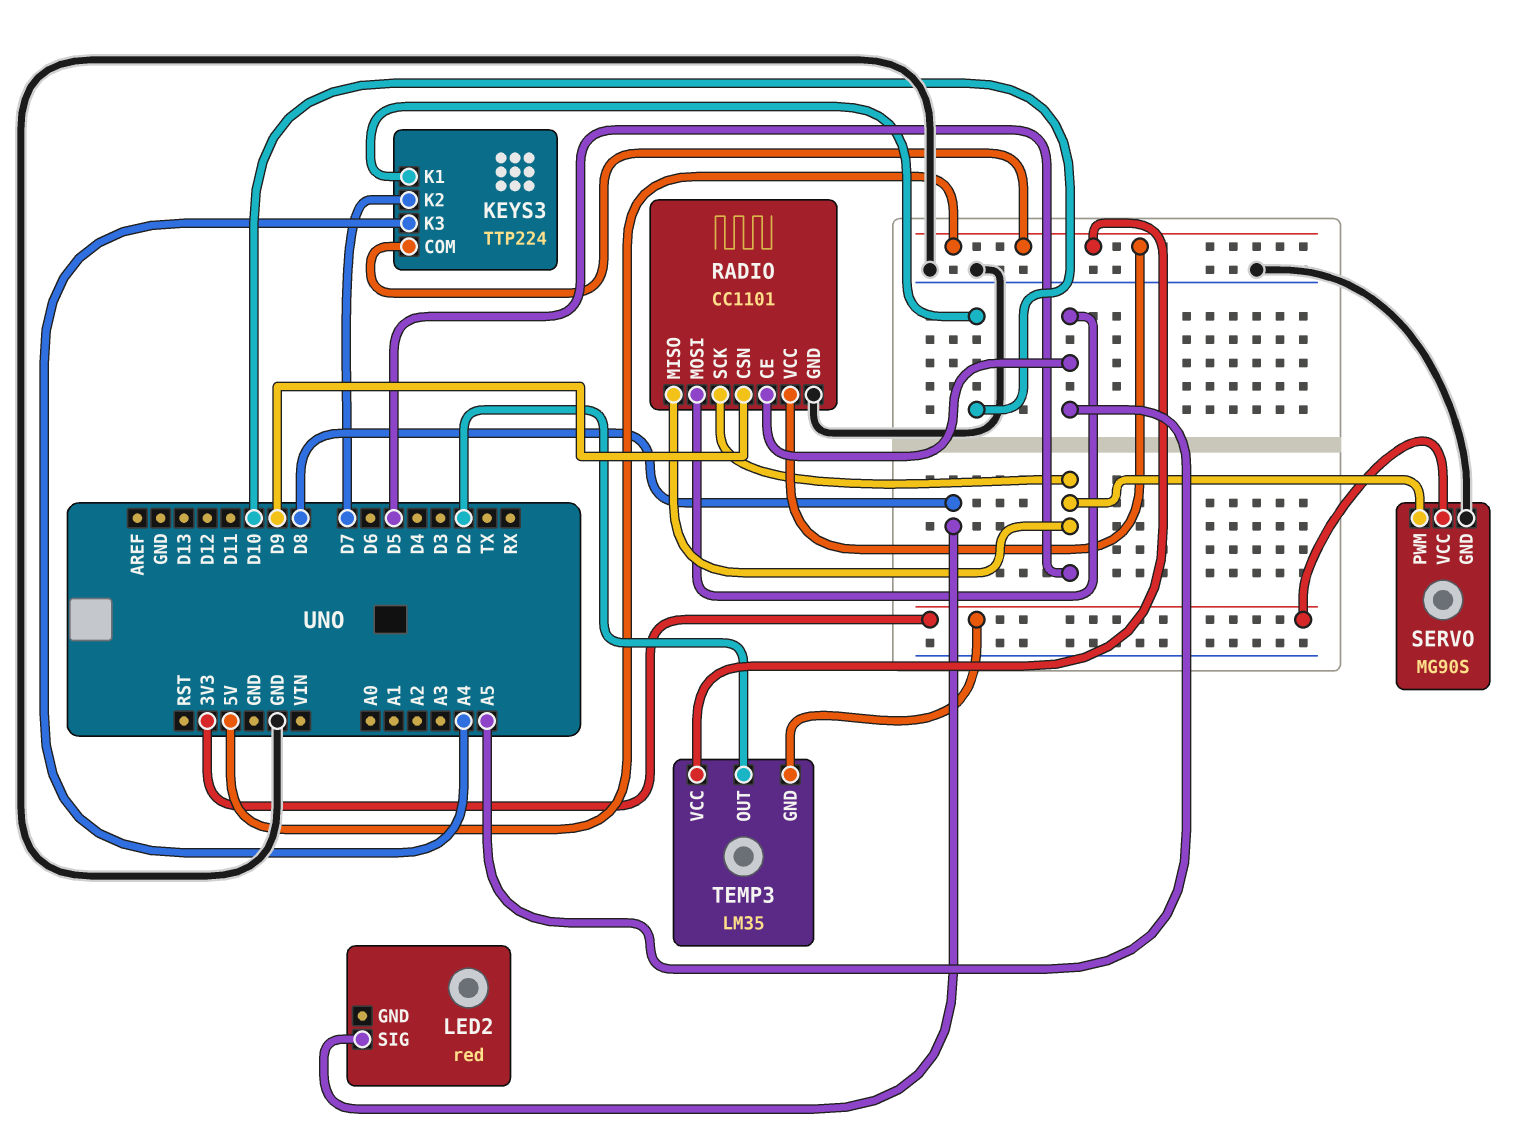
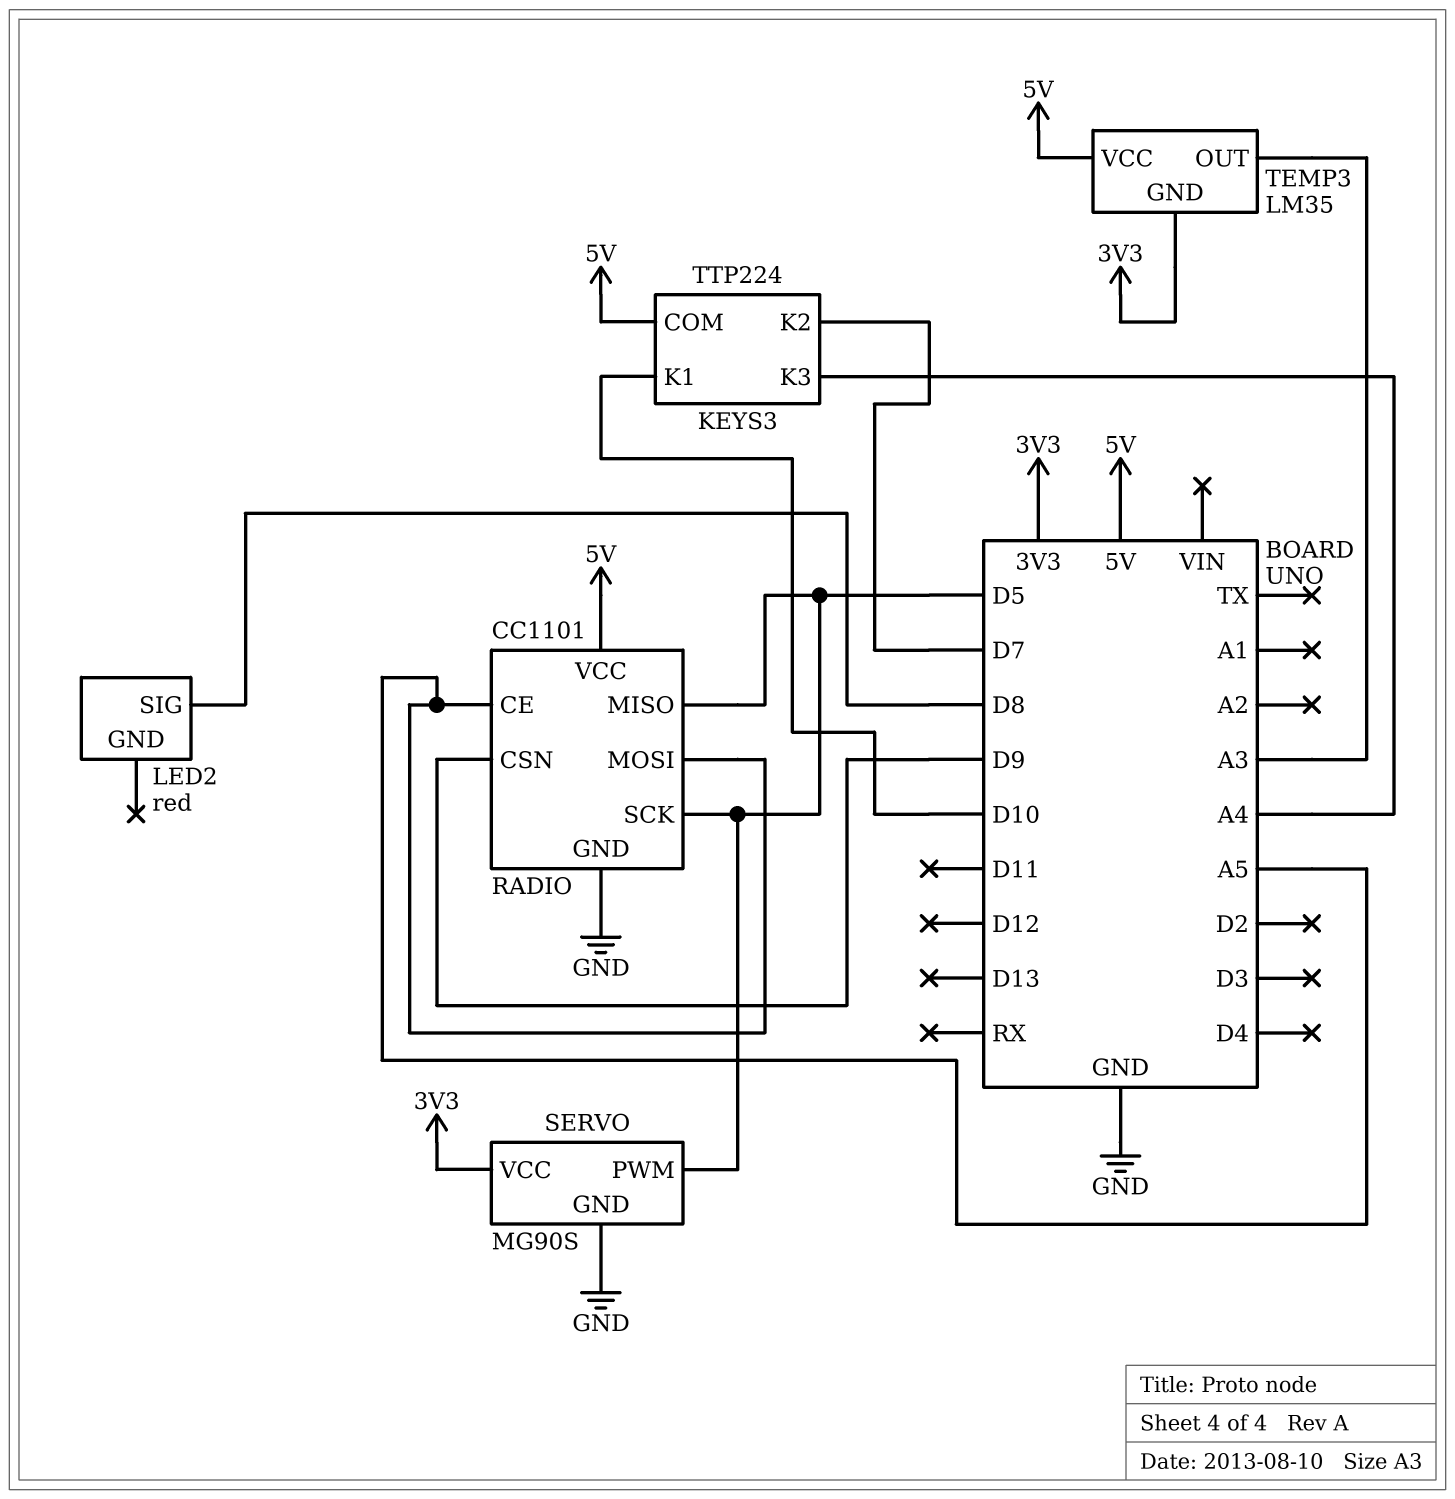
TEMP3 pin OUT: D2 -> A3

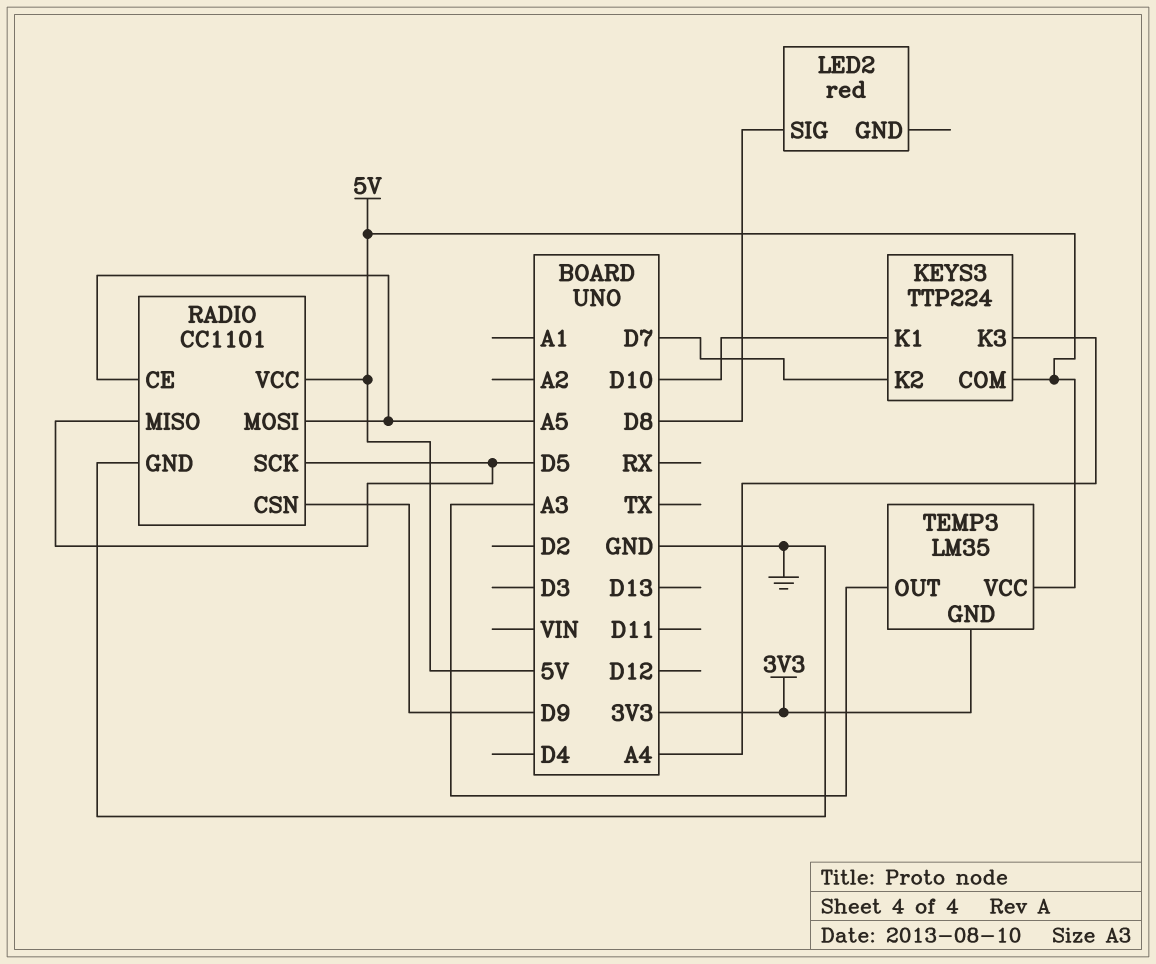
SERVO: MG90S -> none
SERVO pin GND: GND -> none
SERVO pin PWM: D5 -> none
SERVO pin VCC: 3V3 -> none

